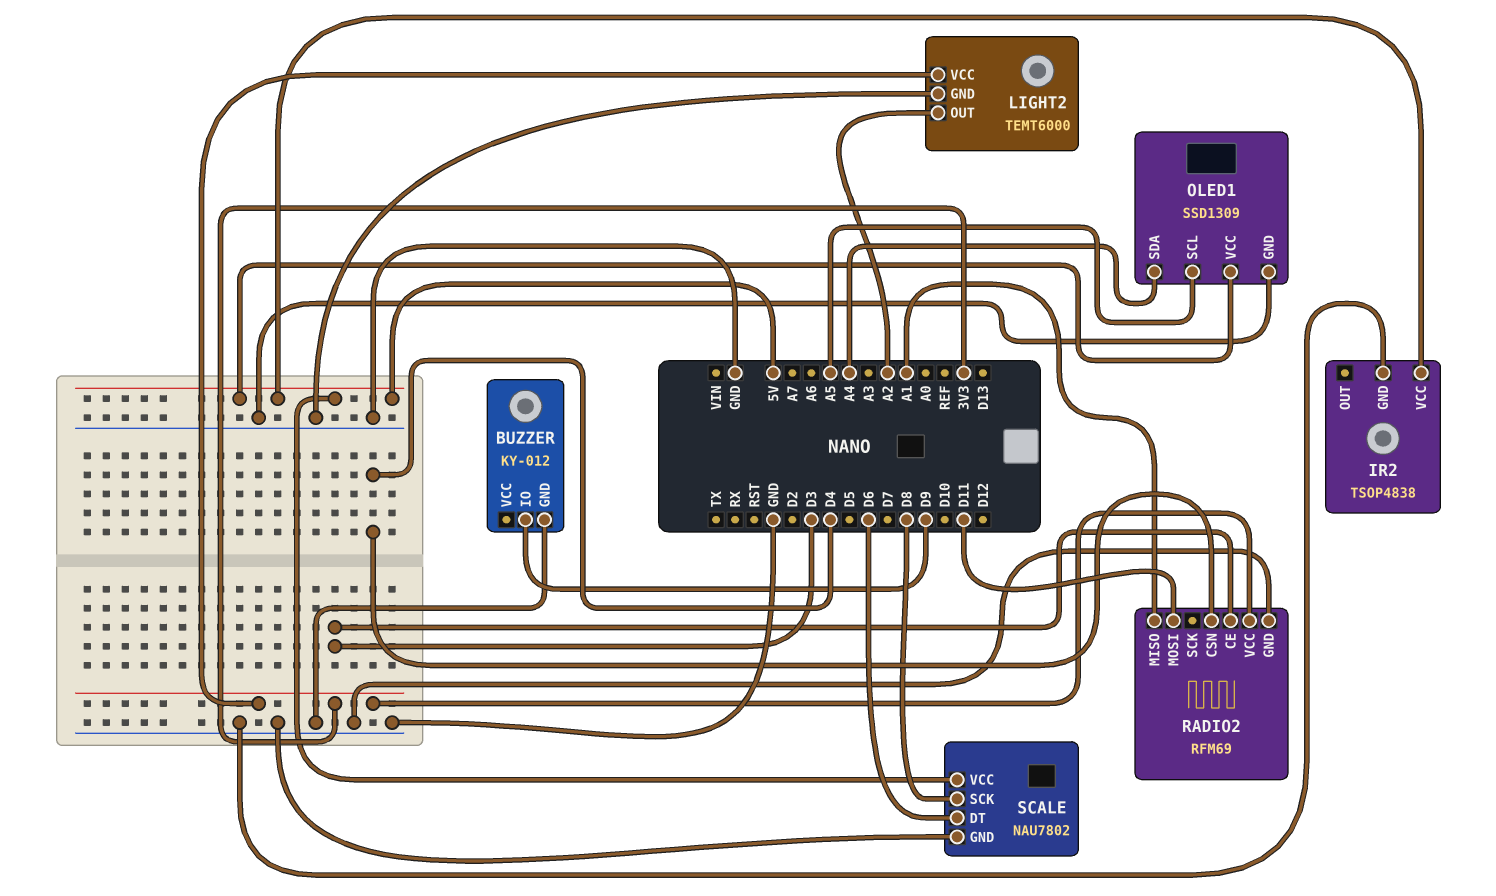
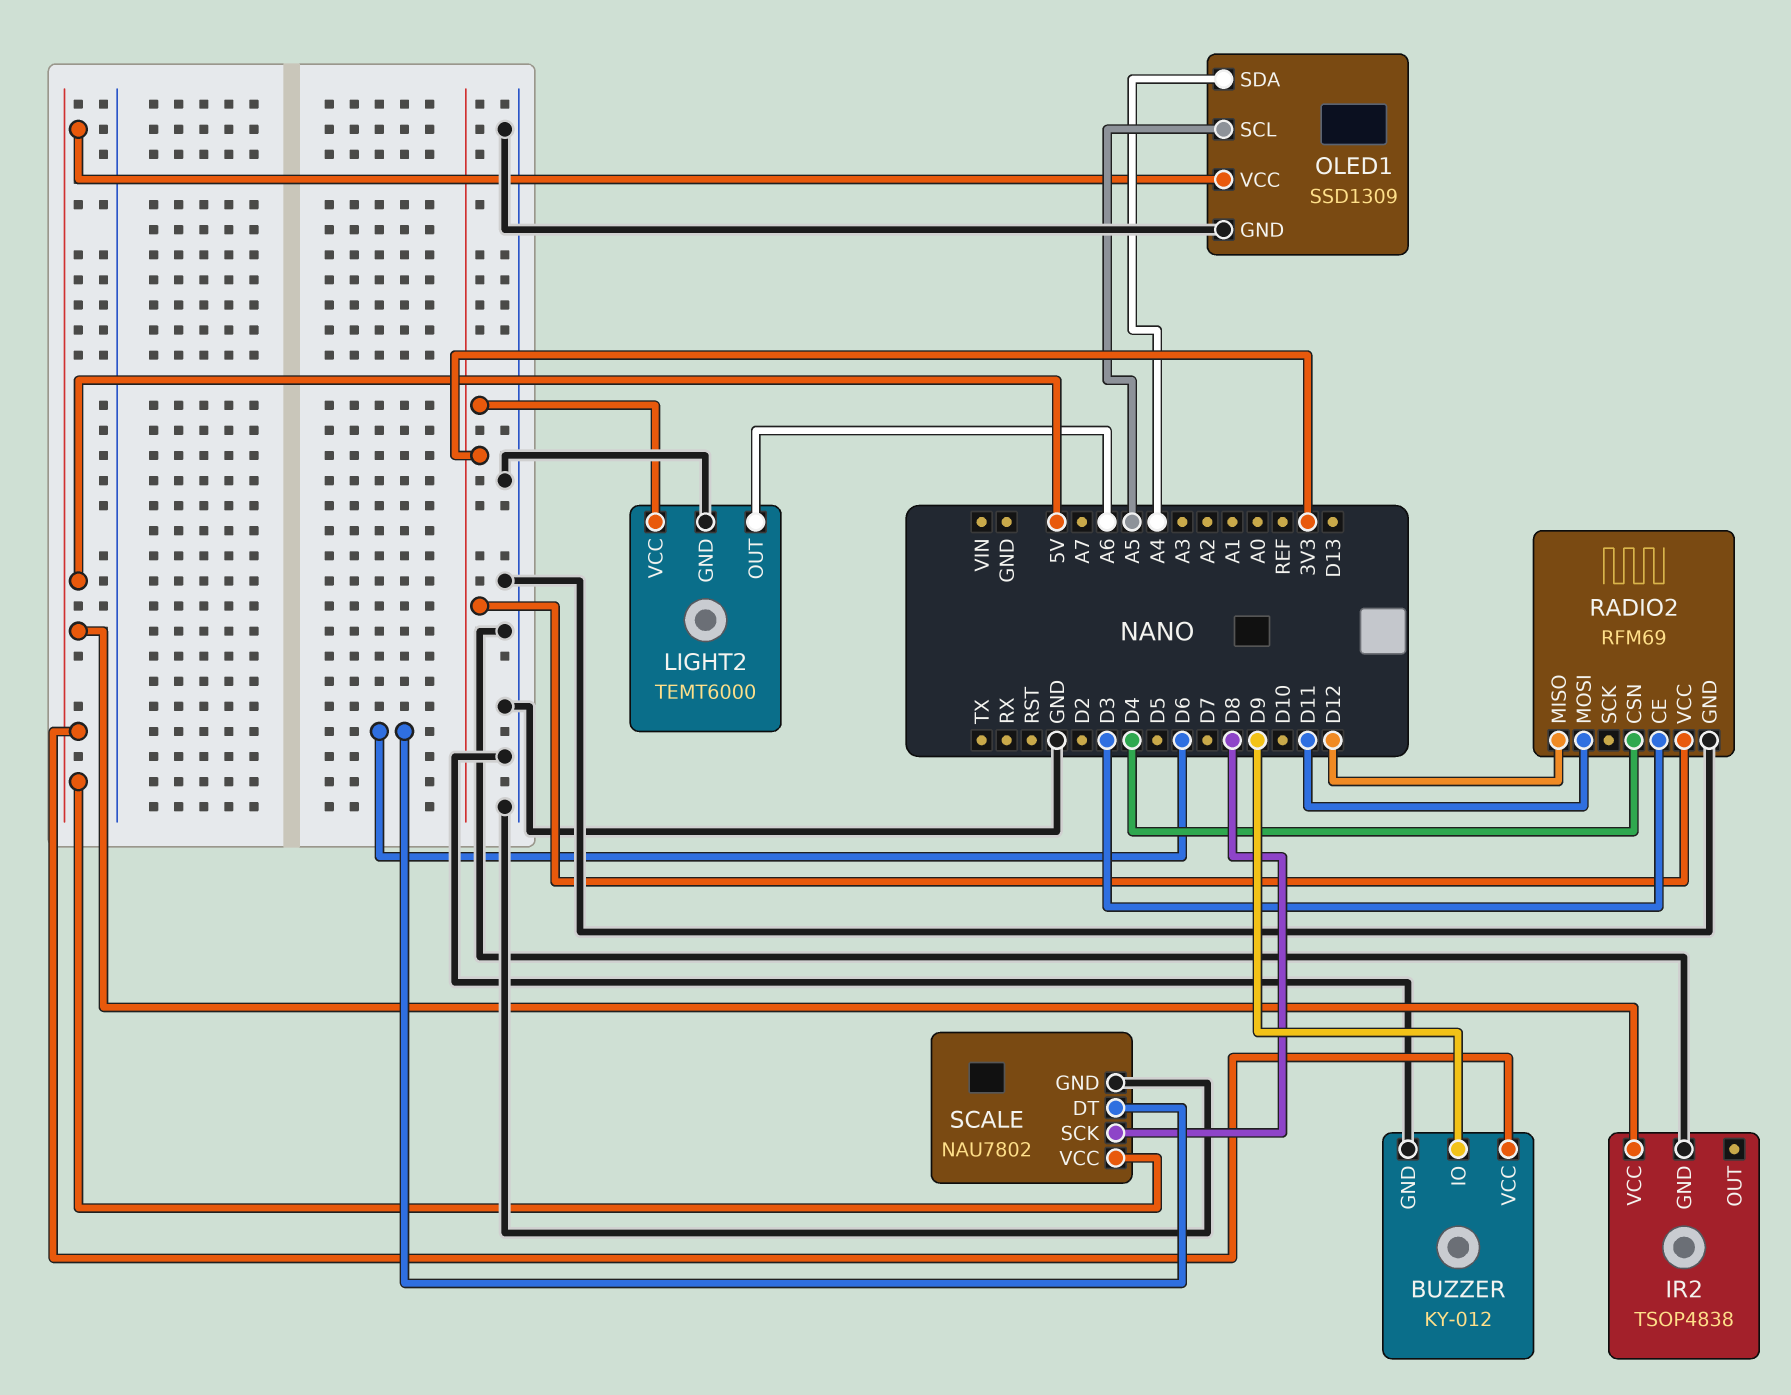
BUZZER pin VCC: none -> 5V
LIGHT2 pin OUT: A2 -> A6
RADIO2 pin MISO: A1 -> D12

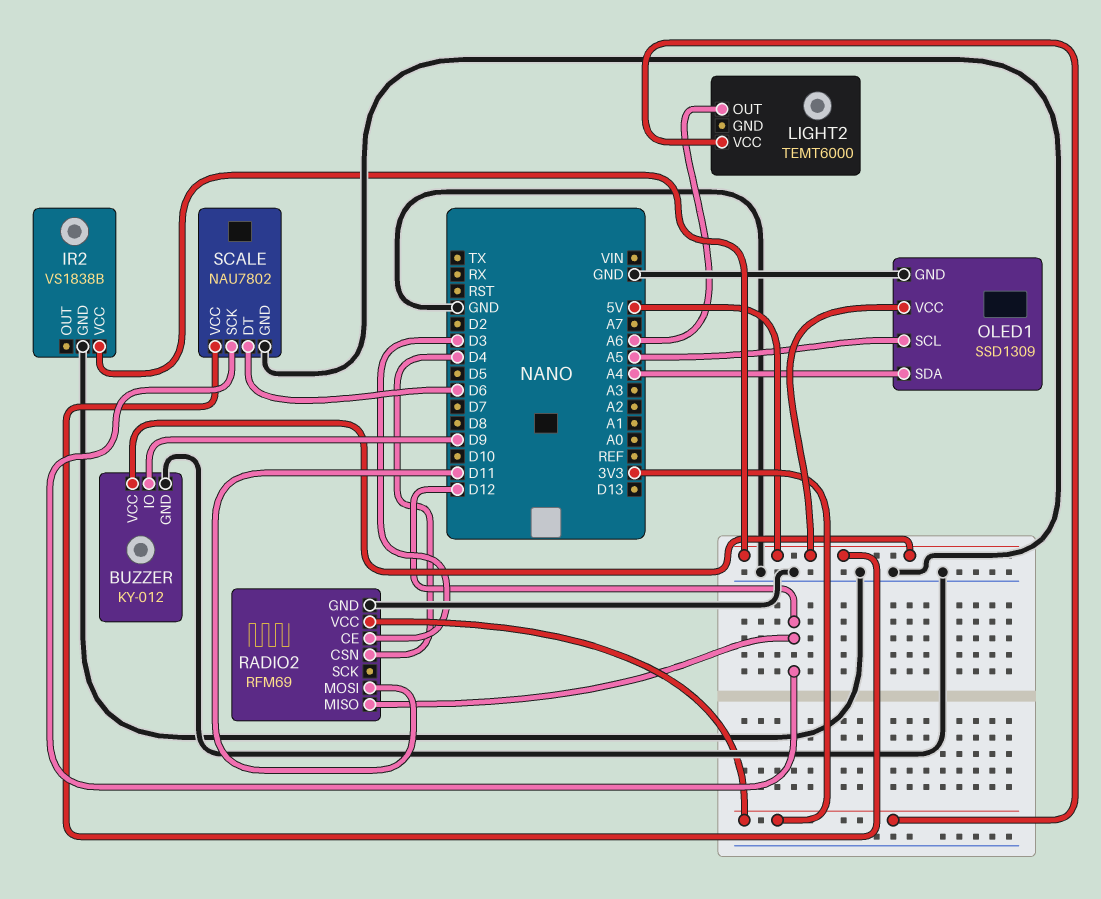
IR2: TSOP4838 -> VS1838B
LIGHT2 pin GND: GND -> none
SCALE pin SCK: D8 -> D12

